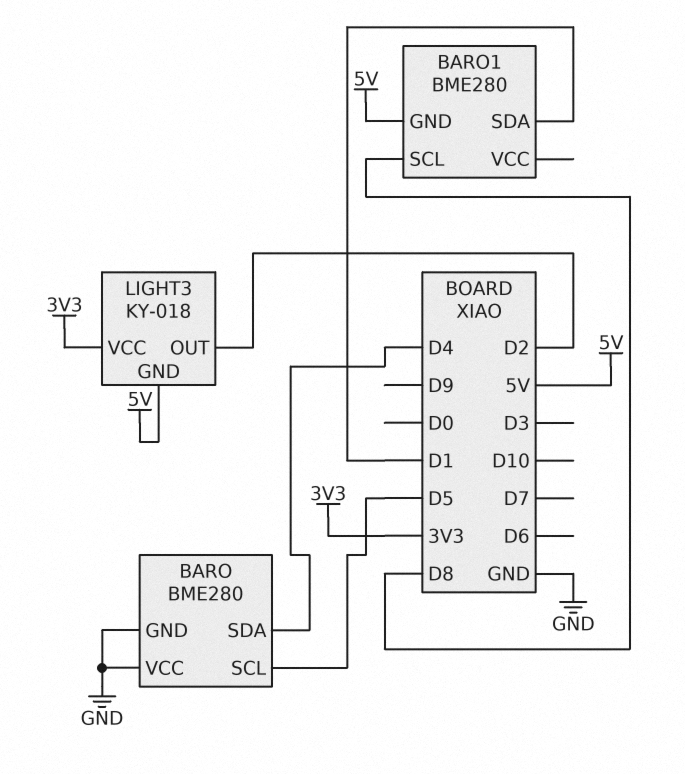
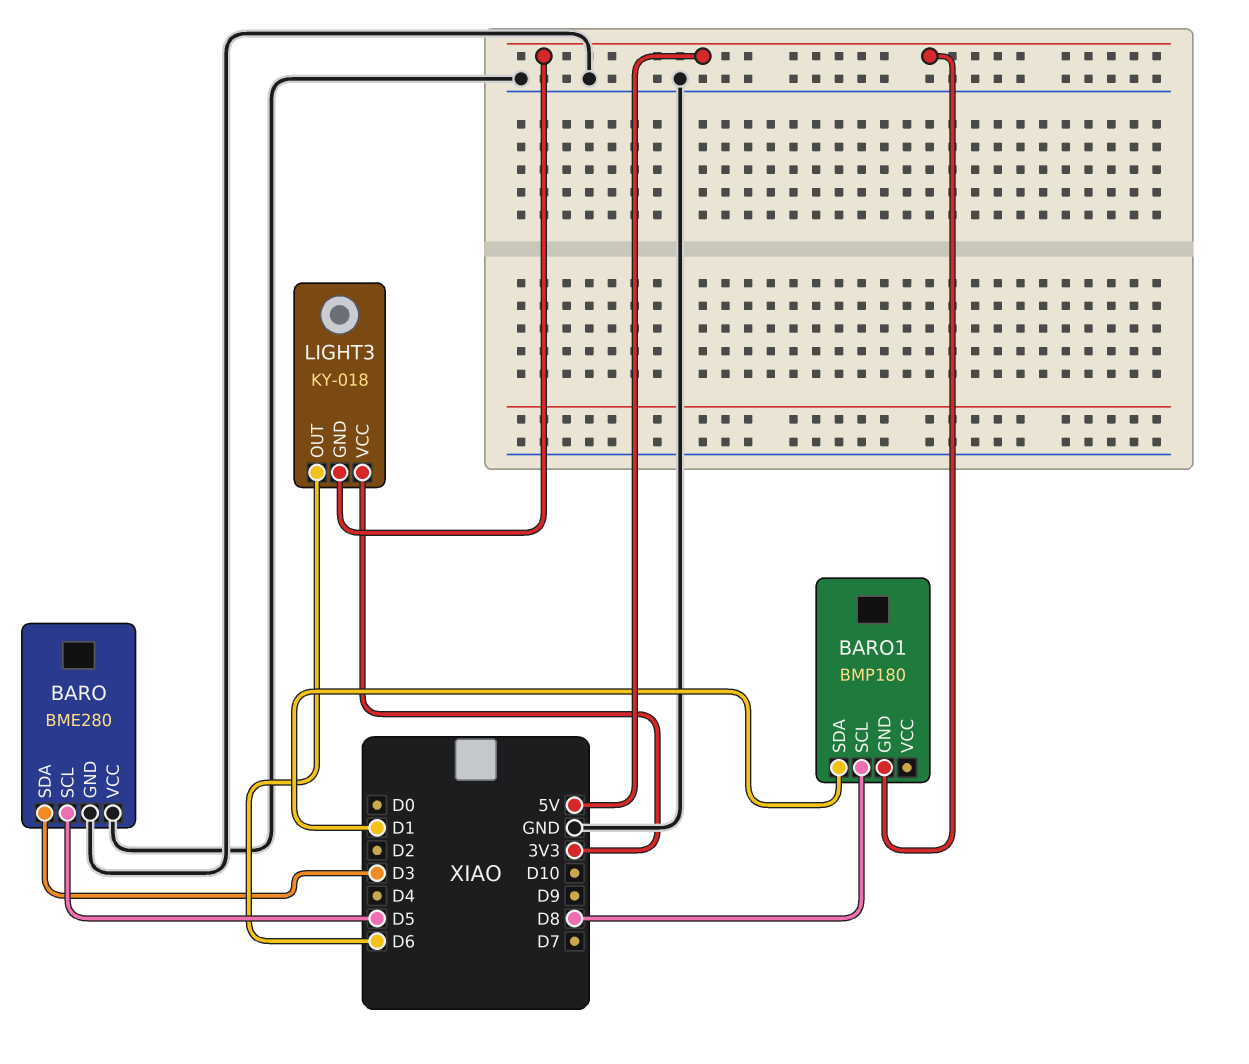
BARO pin SDA: D4 -> D3
BARO1: BME280 -> BMP180
LIGHT3 pin OUT: D2 -> D6

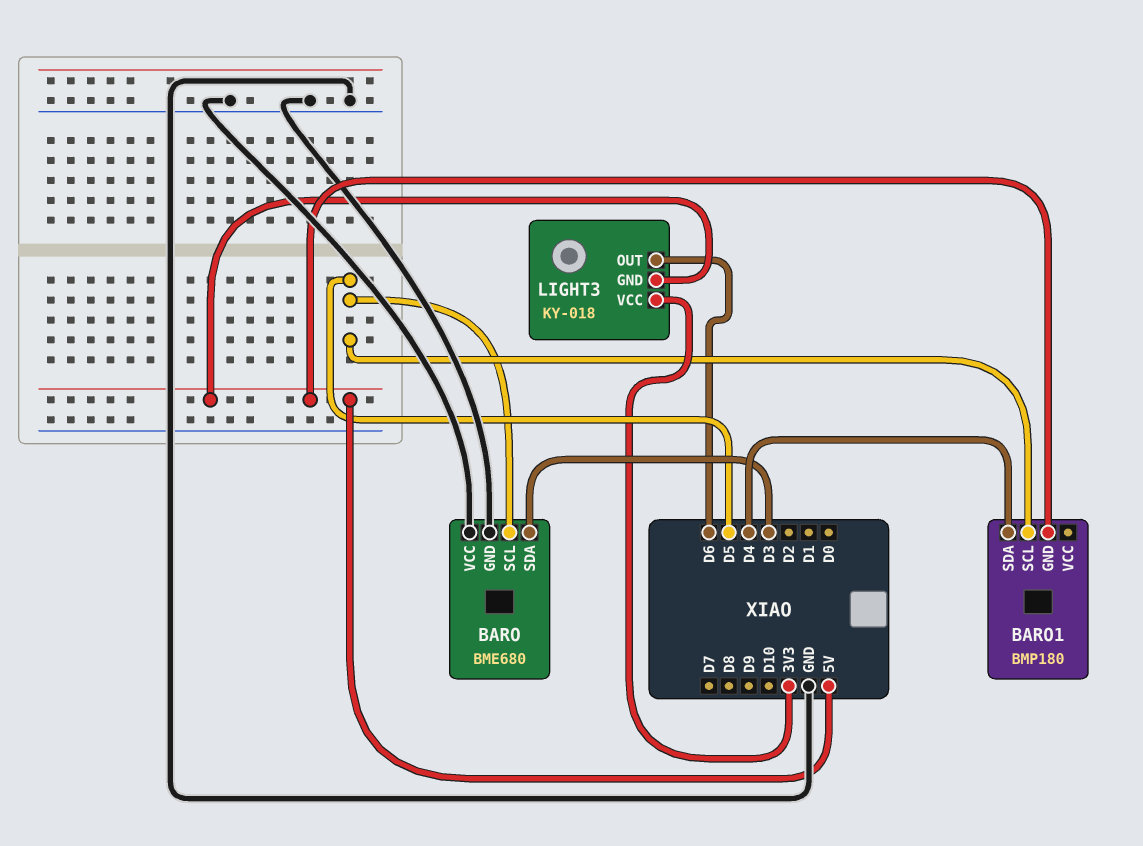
BARO: BME280 -> BME680
BARO1 pin SCL: D8 -> D5
BARO1 pin SDA: D1 -> D4

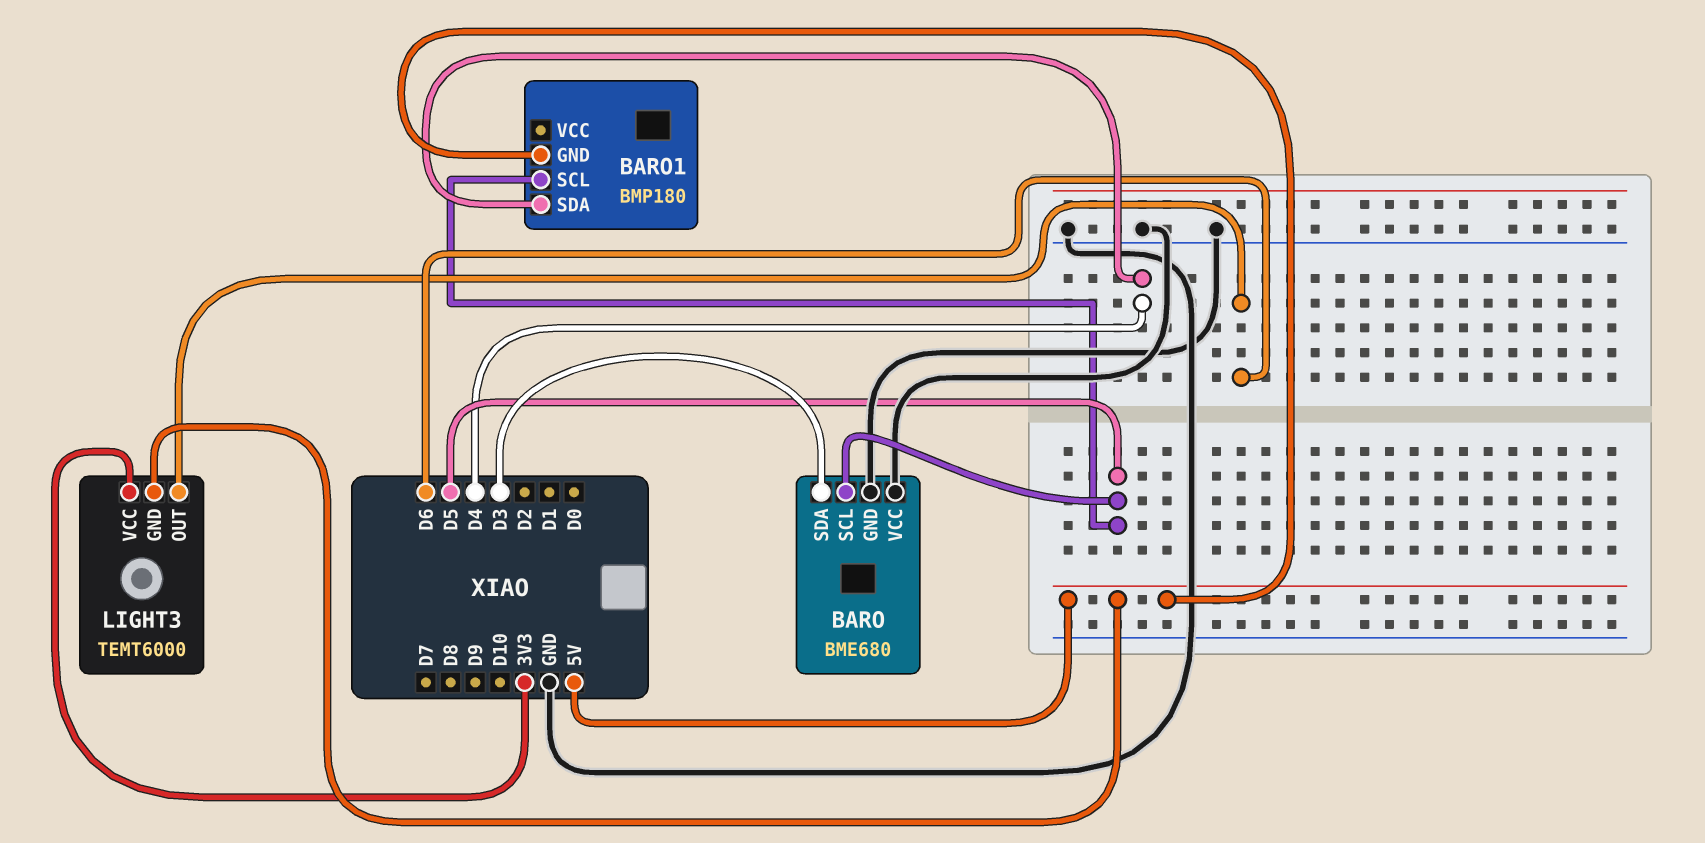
LIGHT3: KY-018 -> TEMT6000

